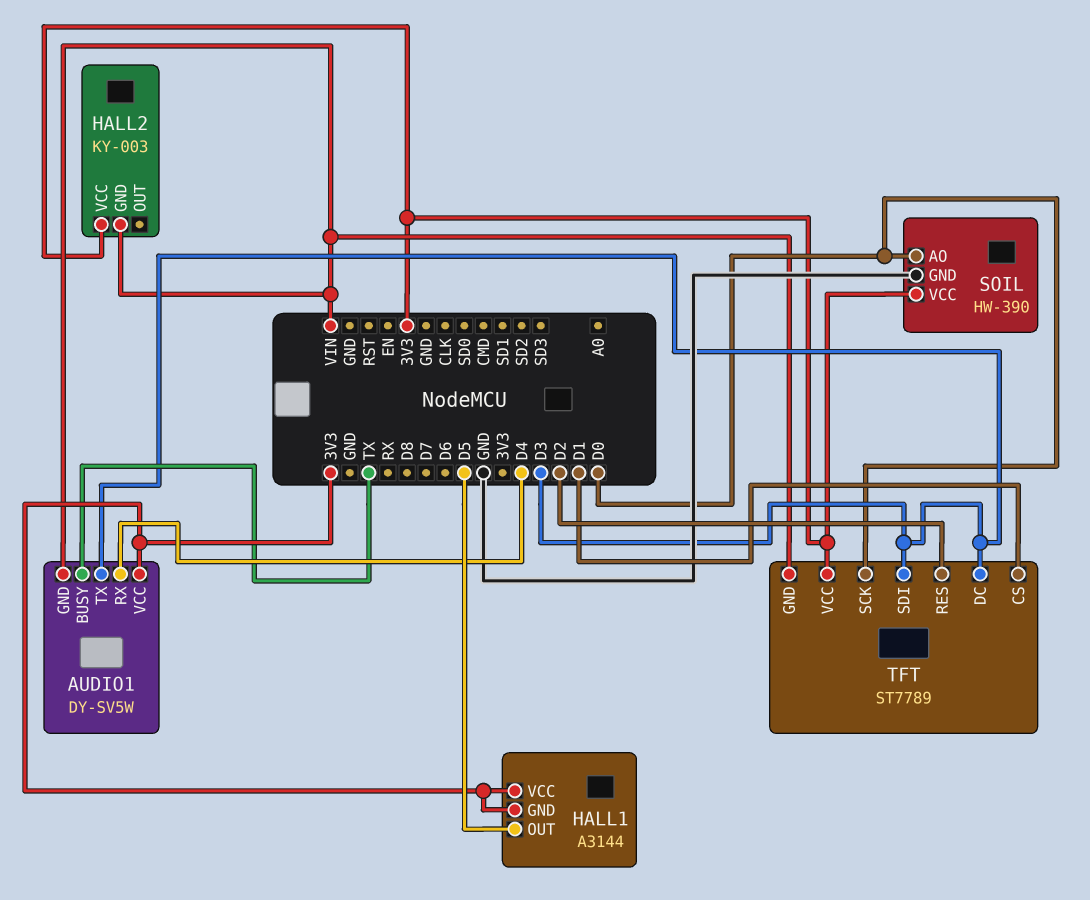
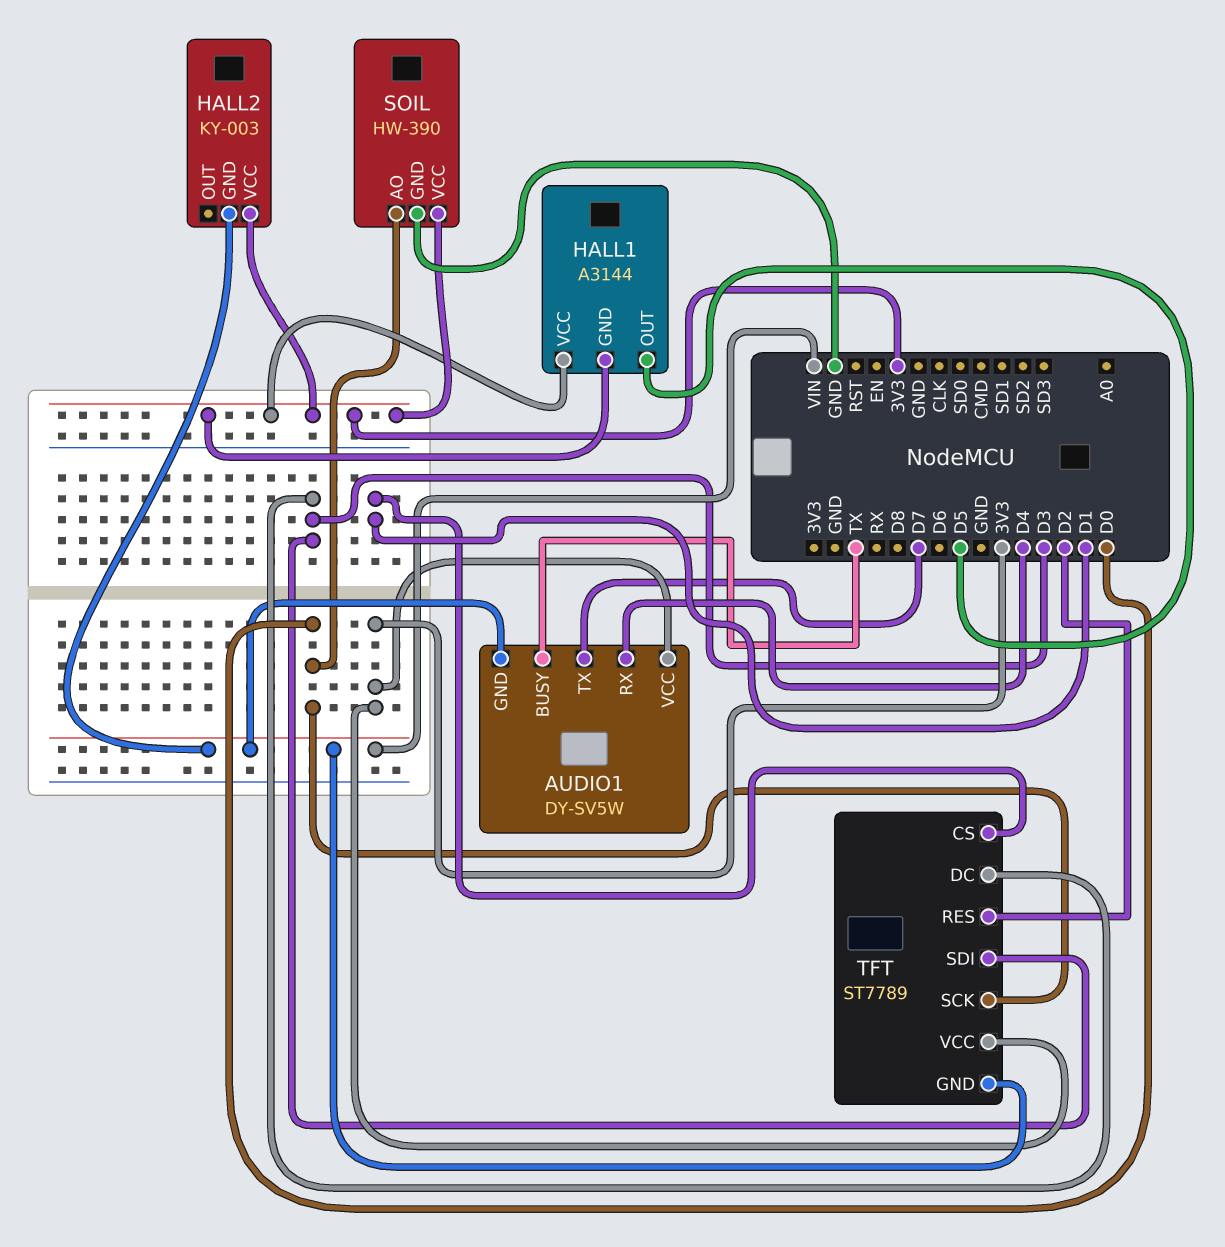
AUDIO1 pin TX: D3 -> D7

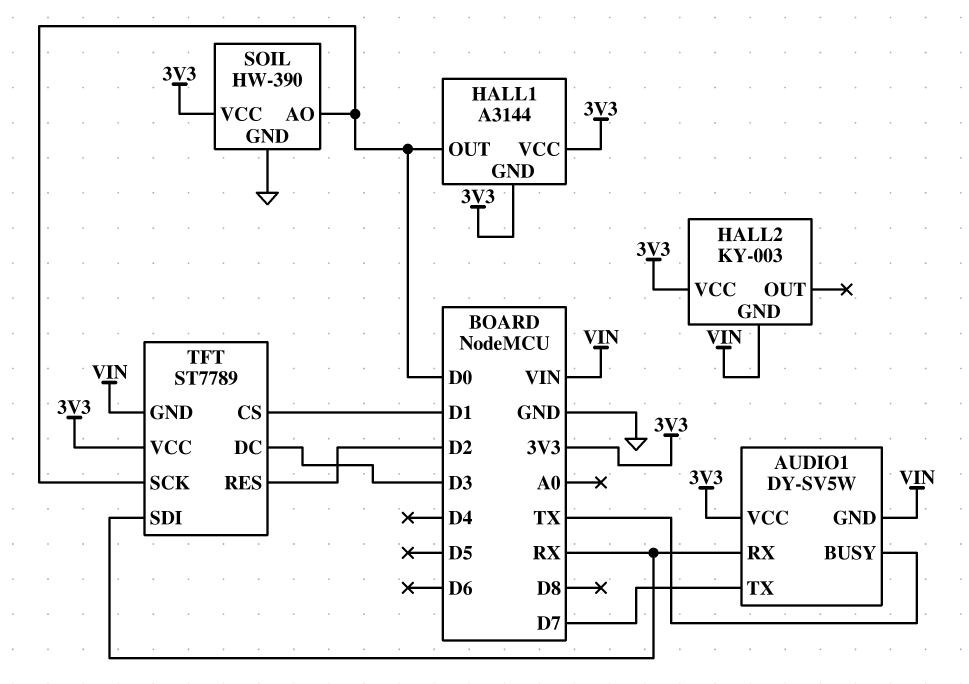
AUDIO1 pin RX: D4 -> RX
HALL1 pin OUT: D5 -> D0
TFT pin SDI: D3 -> RX

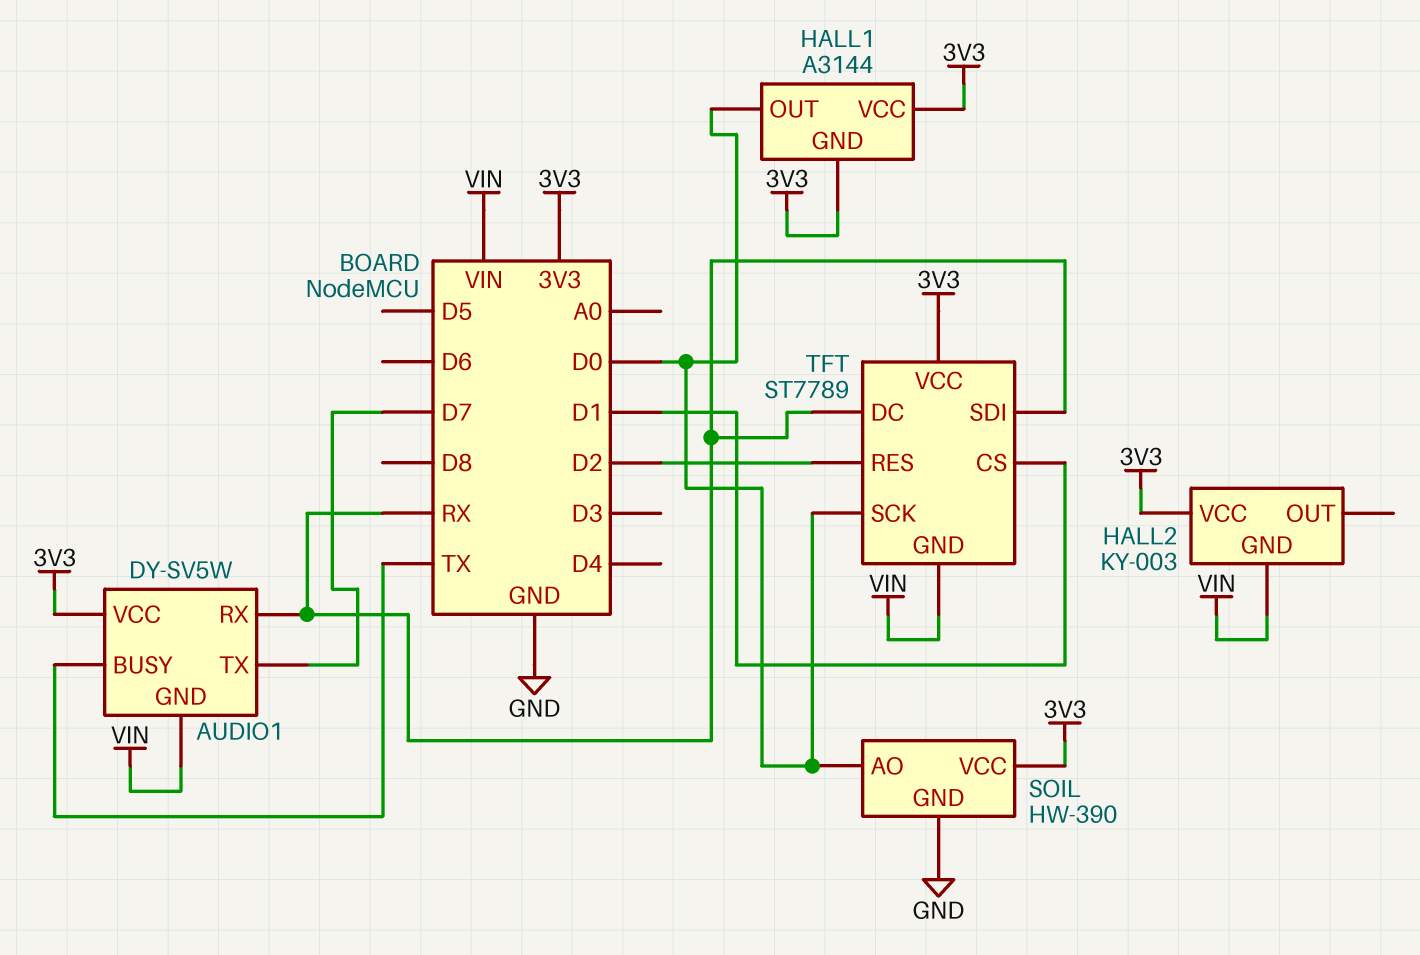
TFT pin DC: D3 -> RX

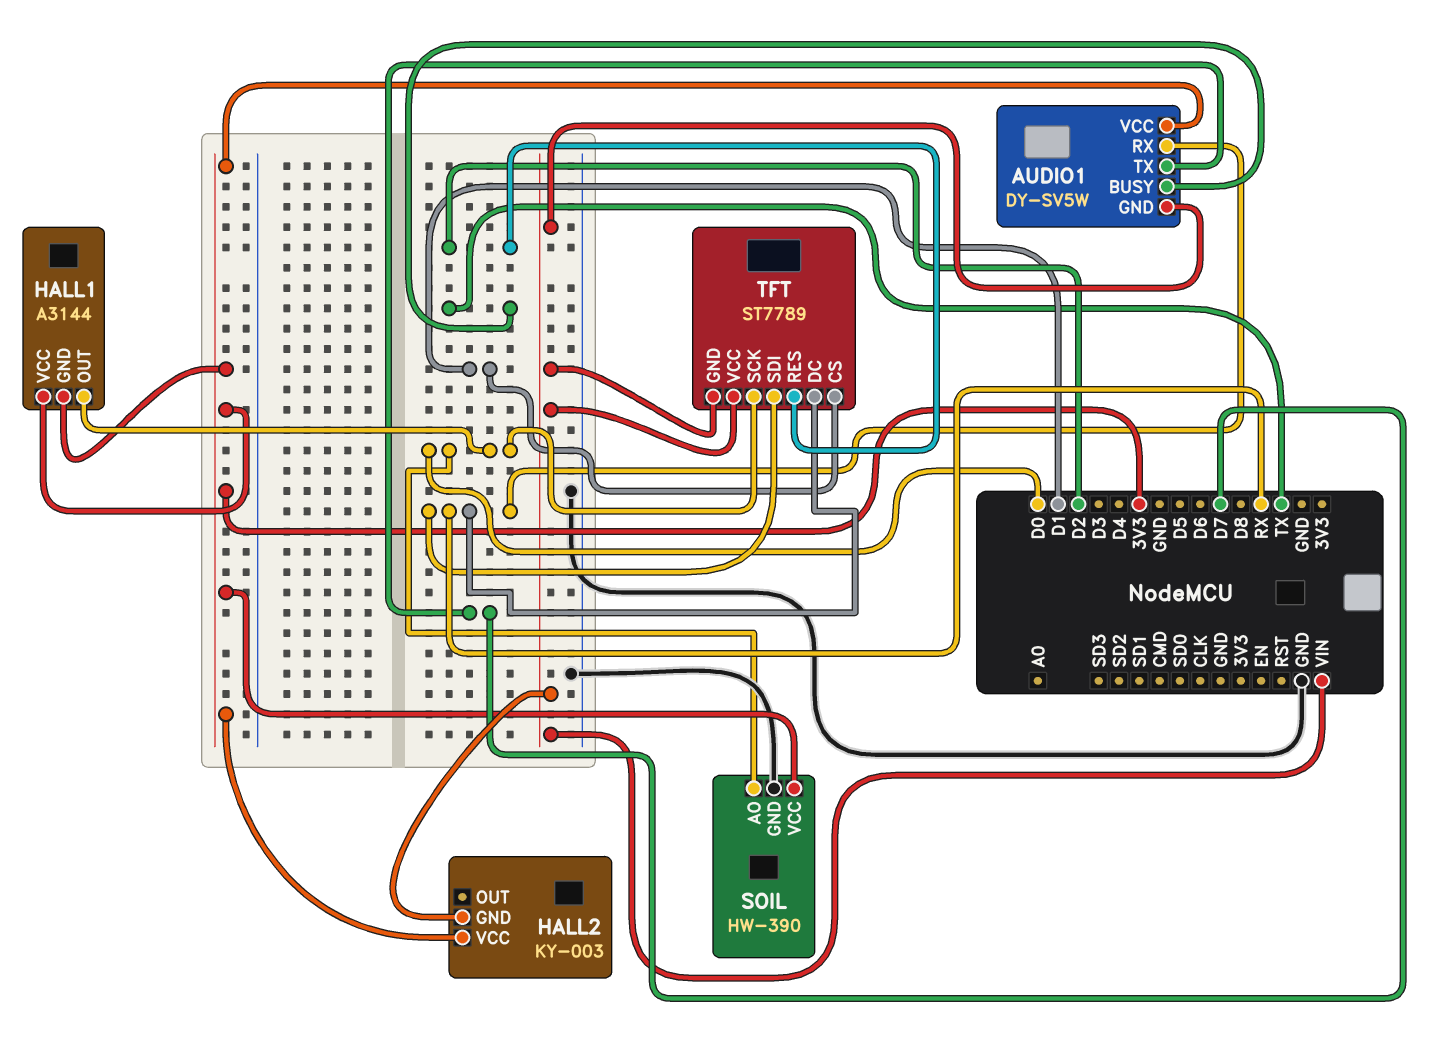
TFT pin VCC: 3V3 -> VIN

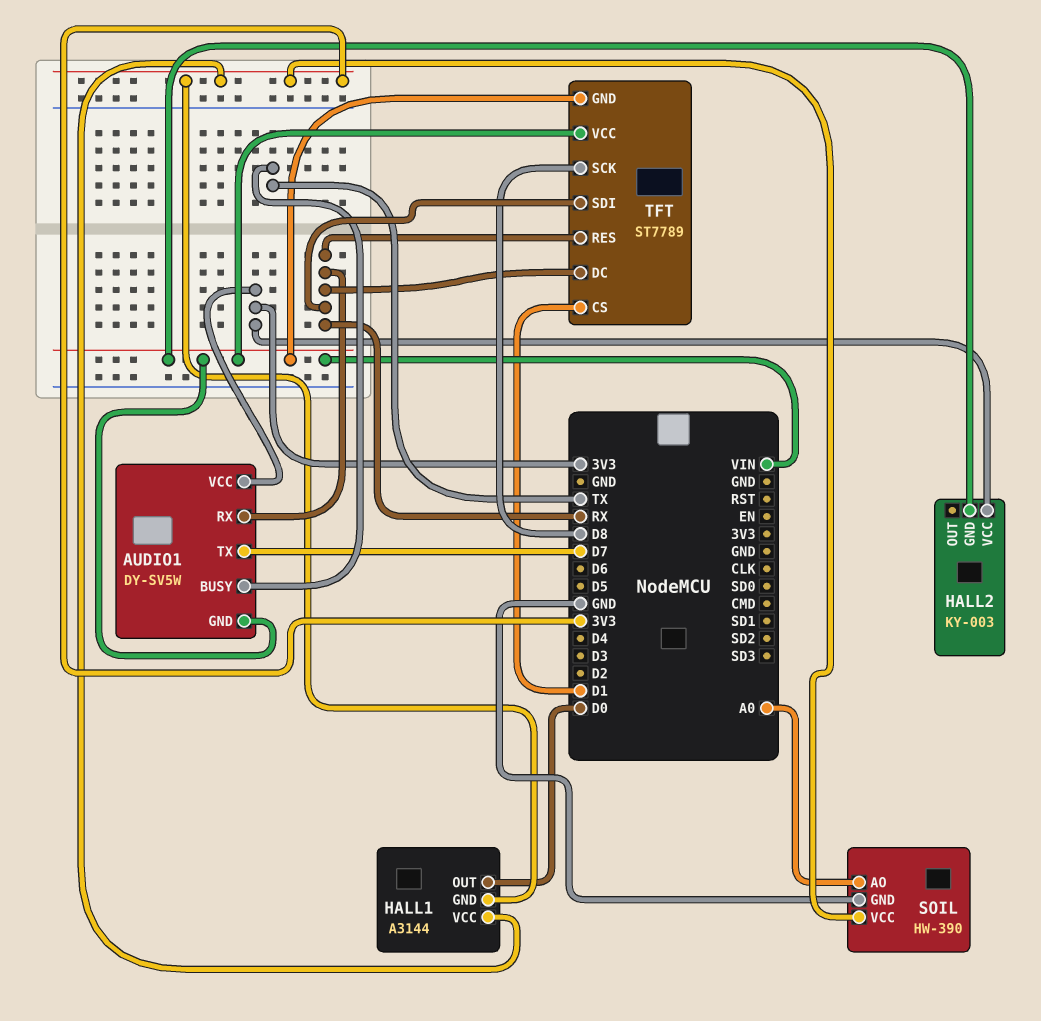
SOIL pin AO: D0 -> A0
TFT pin RES: D2 -> RX
TFT pin SCK: D0 -> D8

